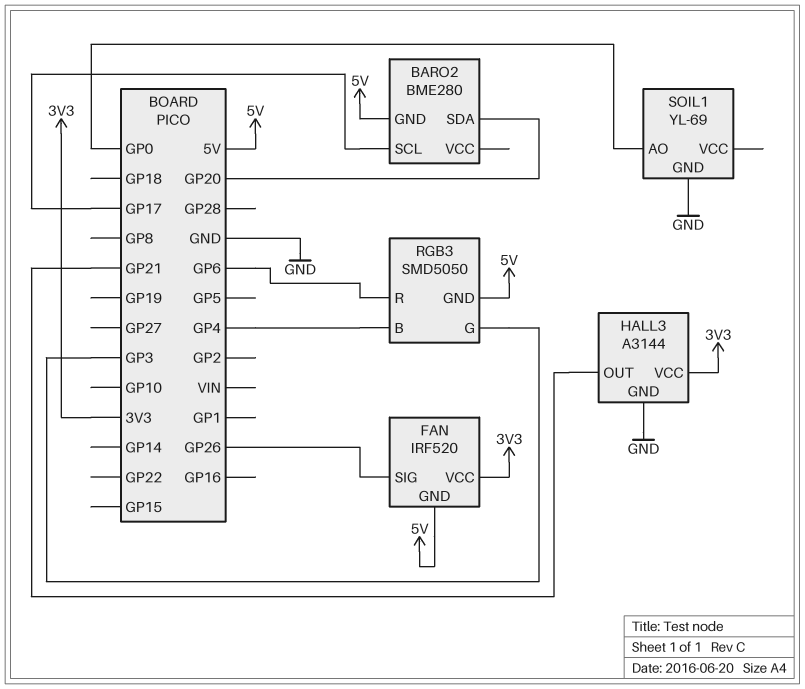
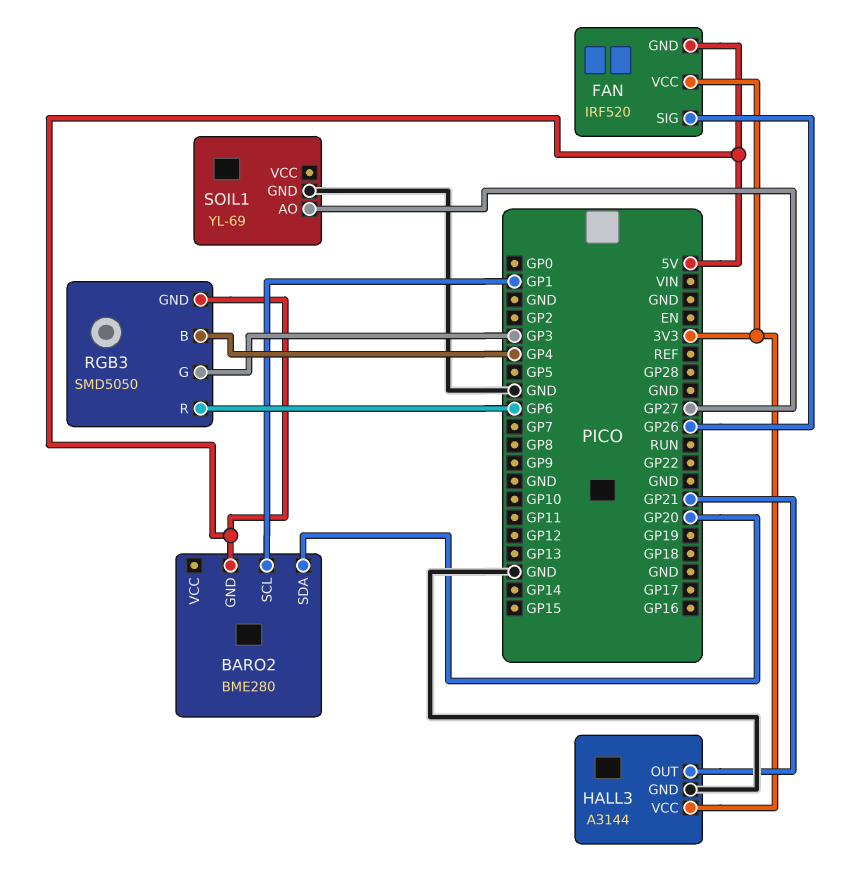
BARO2 pin SCL: GP17 -> GP1
SOIL1 pin AO: GP0 -> GP27

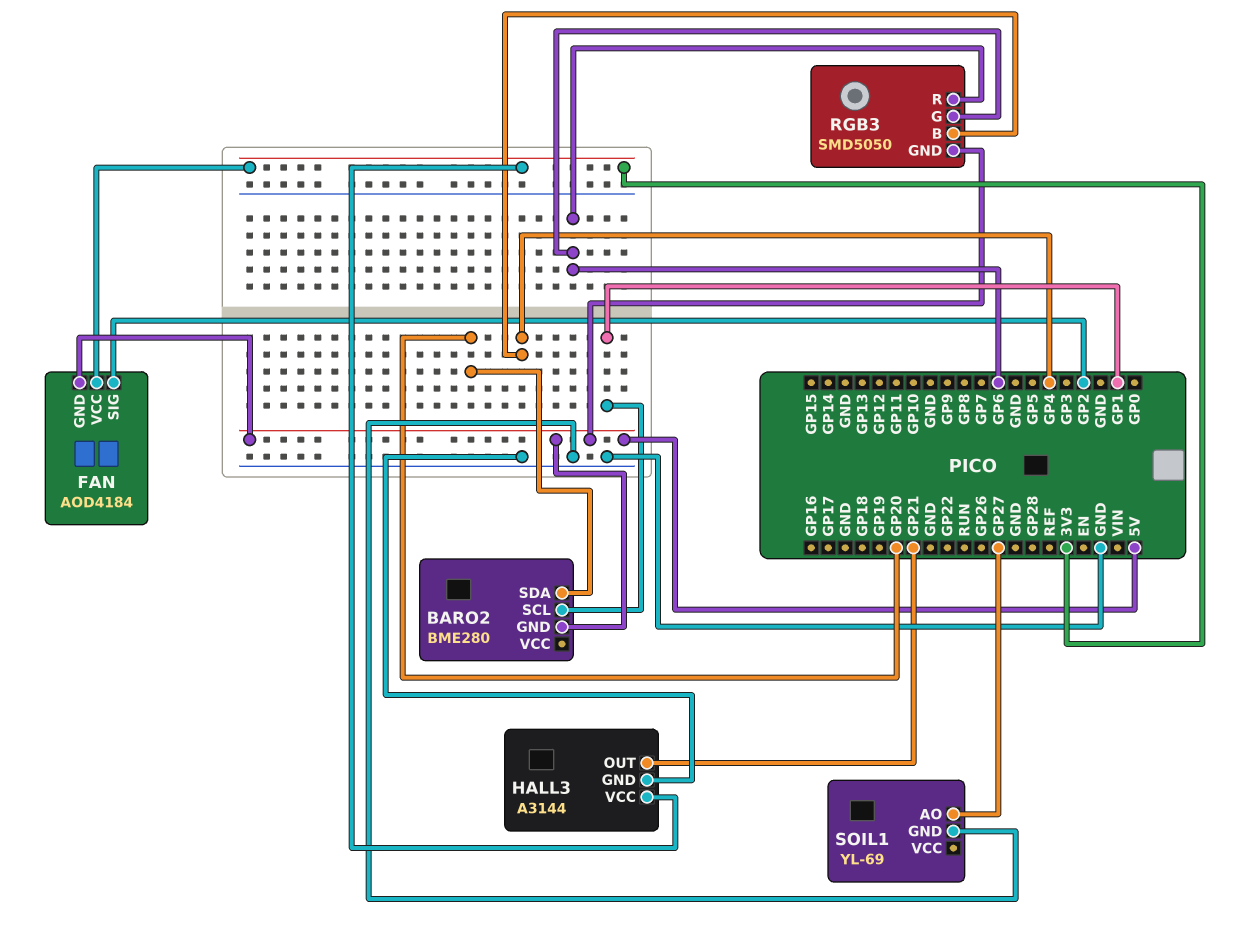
FAN: IRF520 -> AOD4184
FAN pin SIG: GP26 -> GP2
RGB3 pin G: GP3 -> GP6

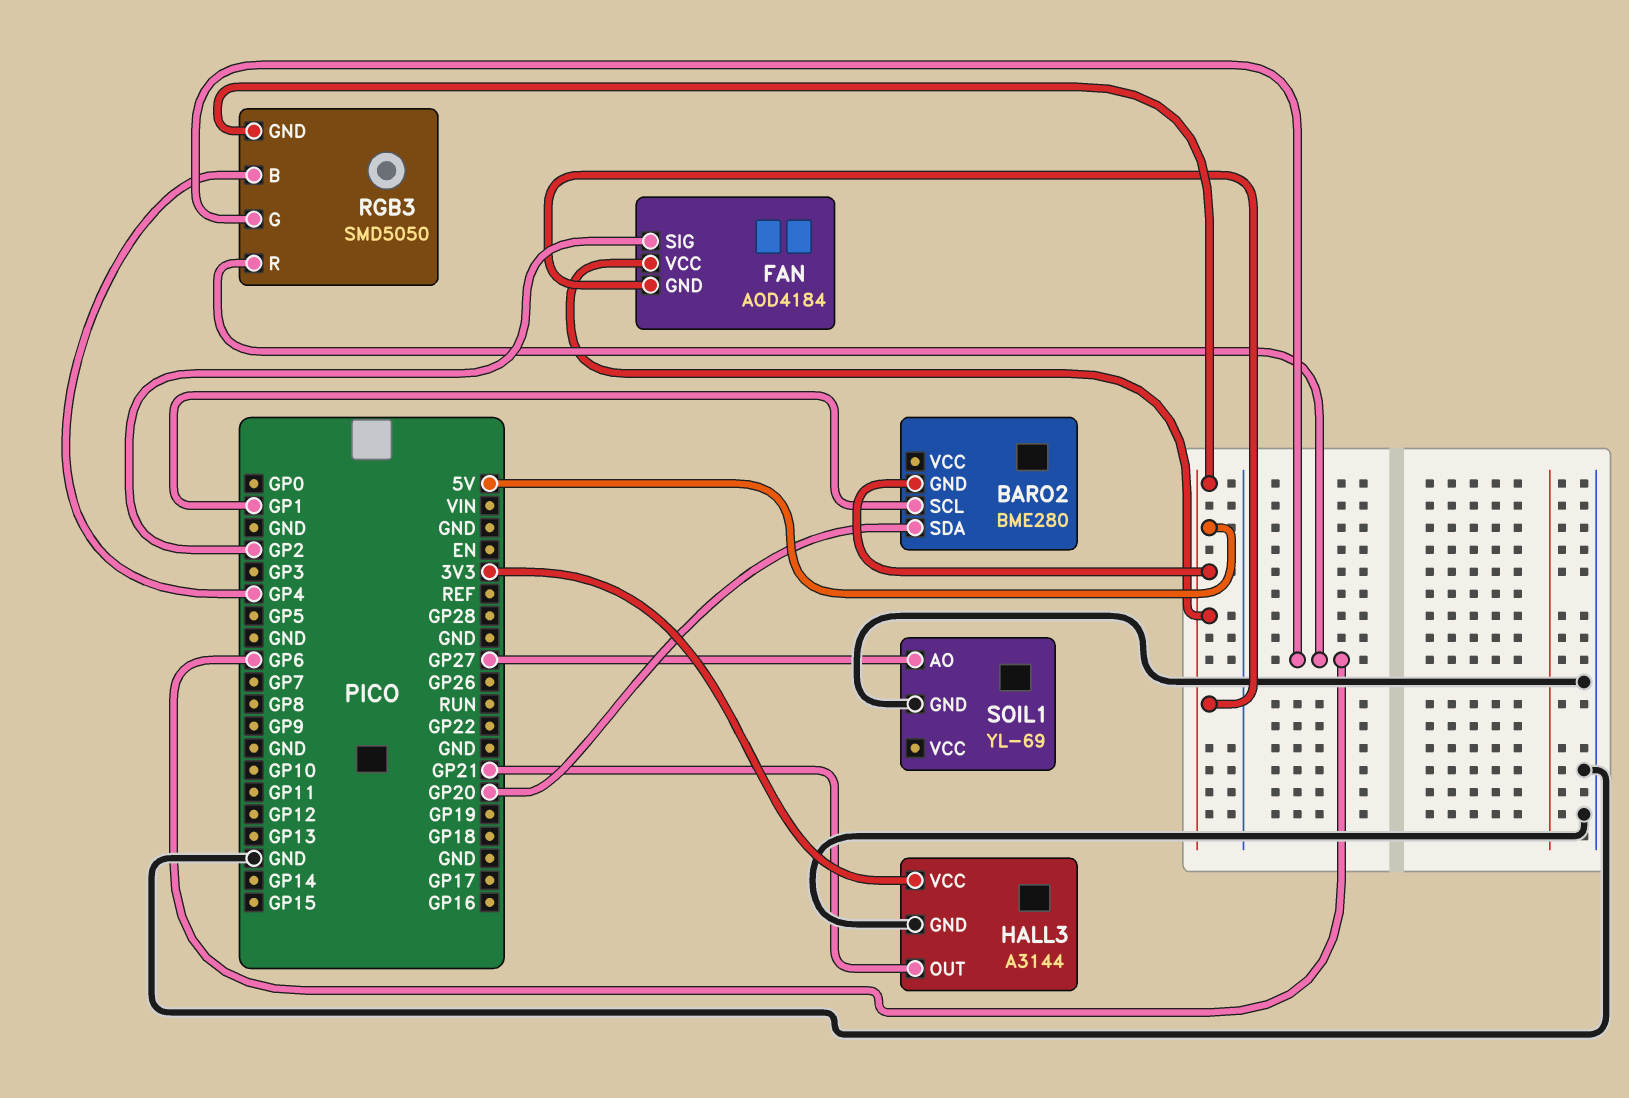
FAN pin VCC: 3V3 -> 5V

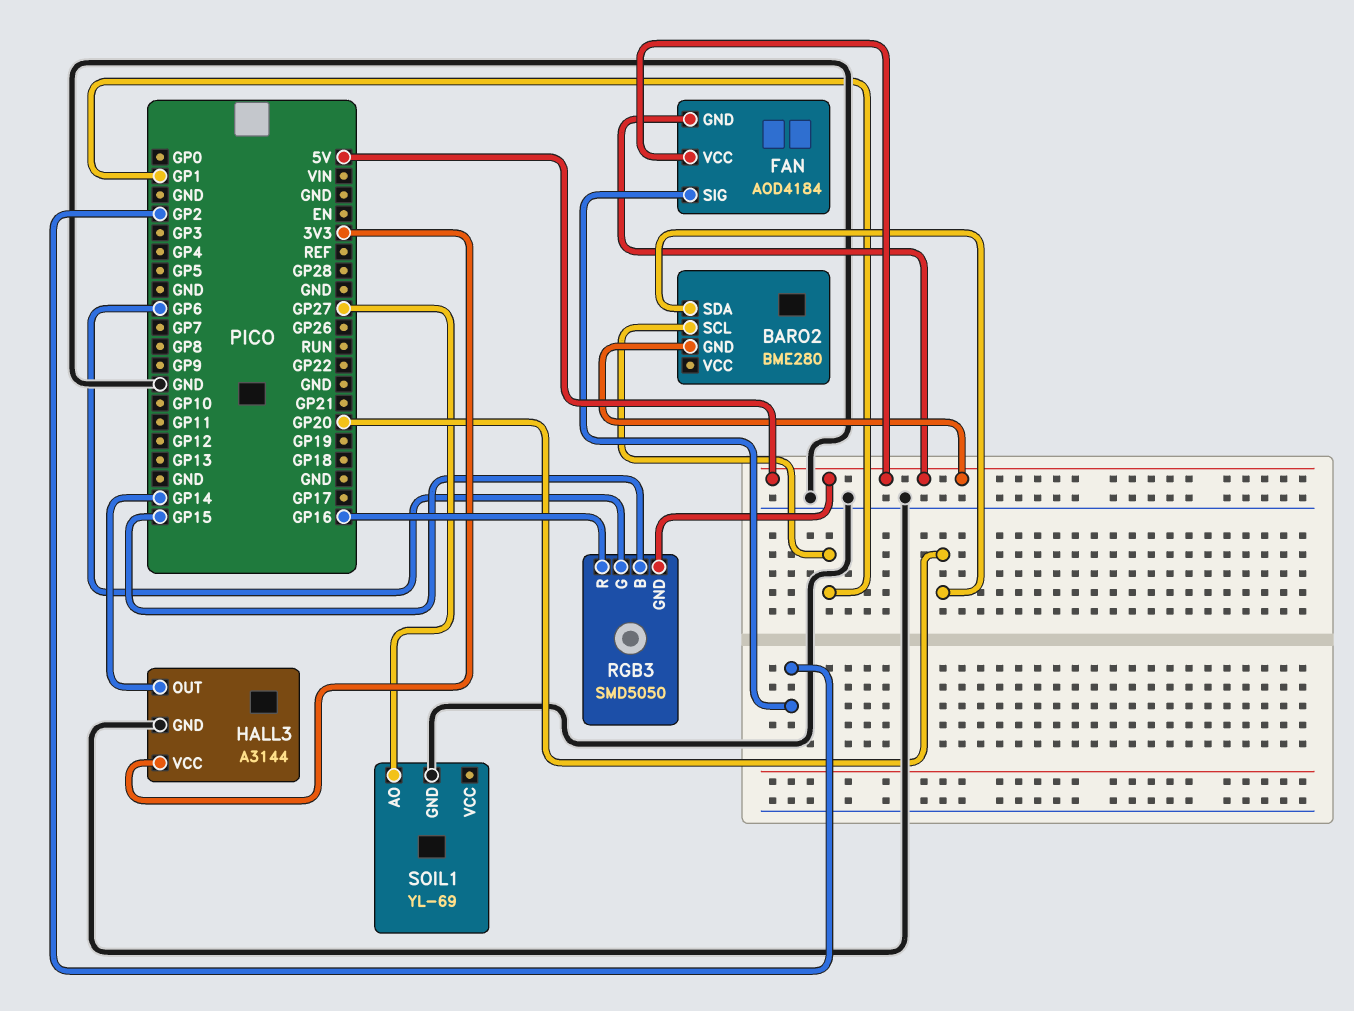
HALL3 pin OUT: GP21 -> GP14
RGB3 pin B: GP4 -> GP15
RGB3 pin R: GP6 -> GP16

